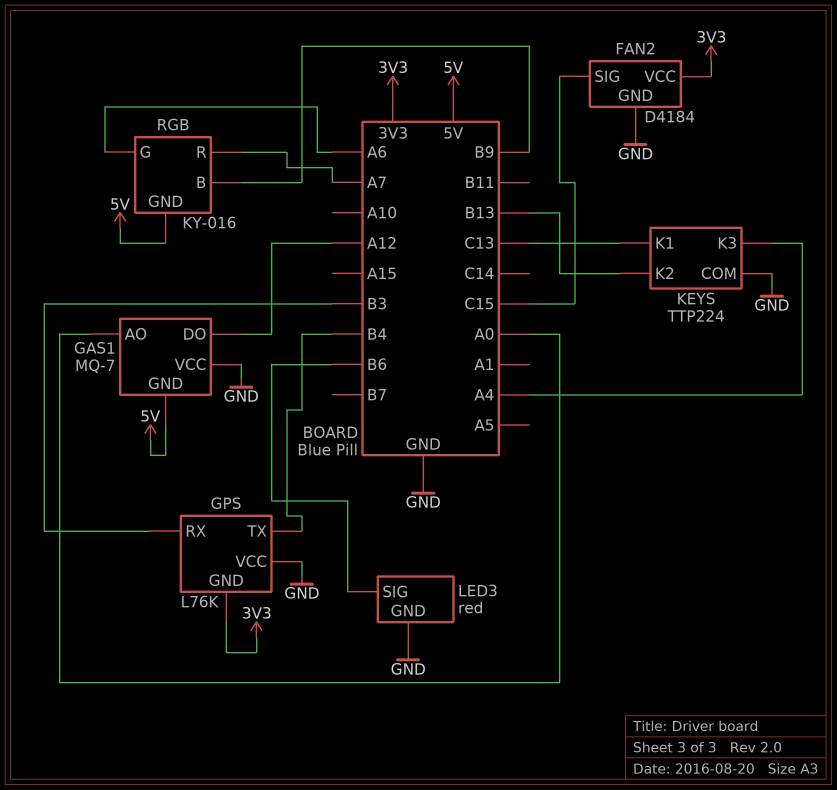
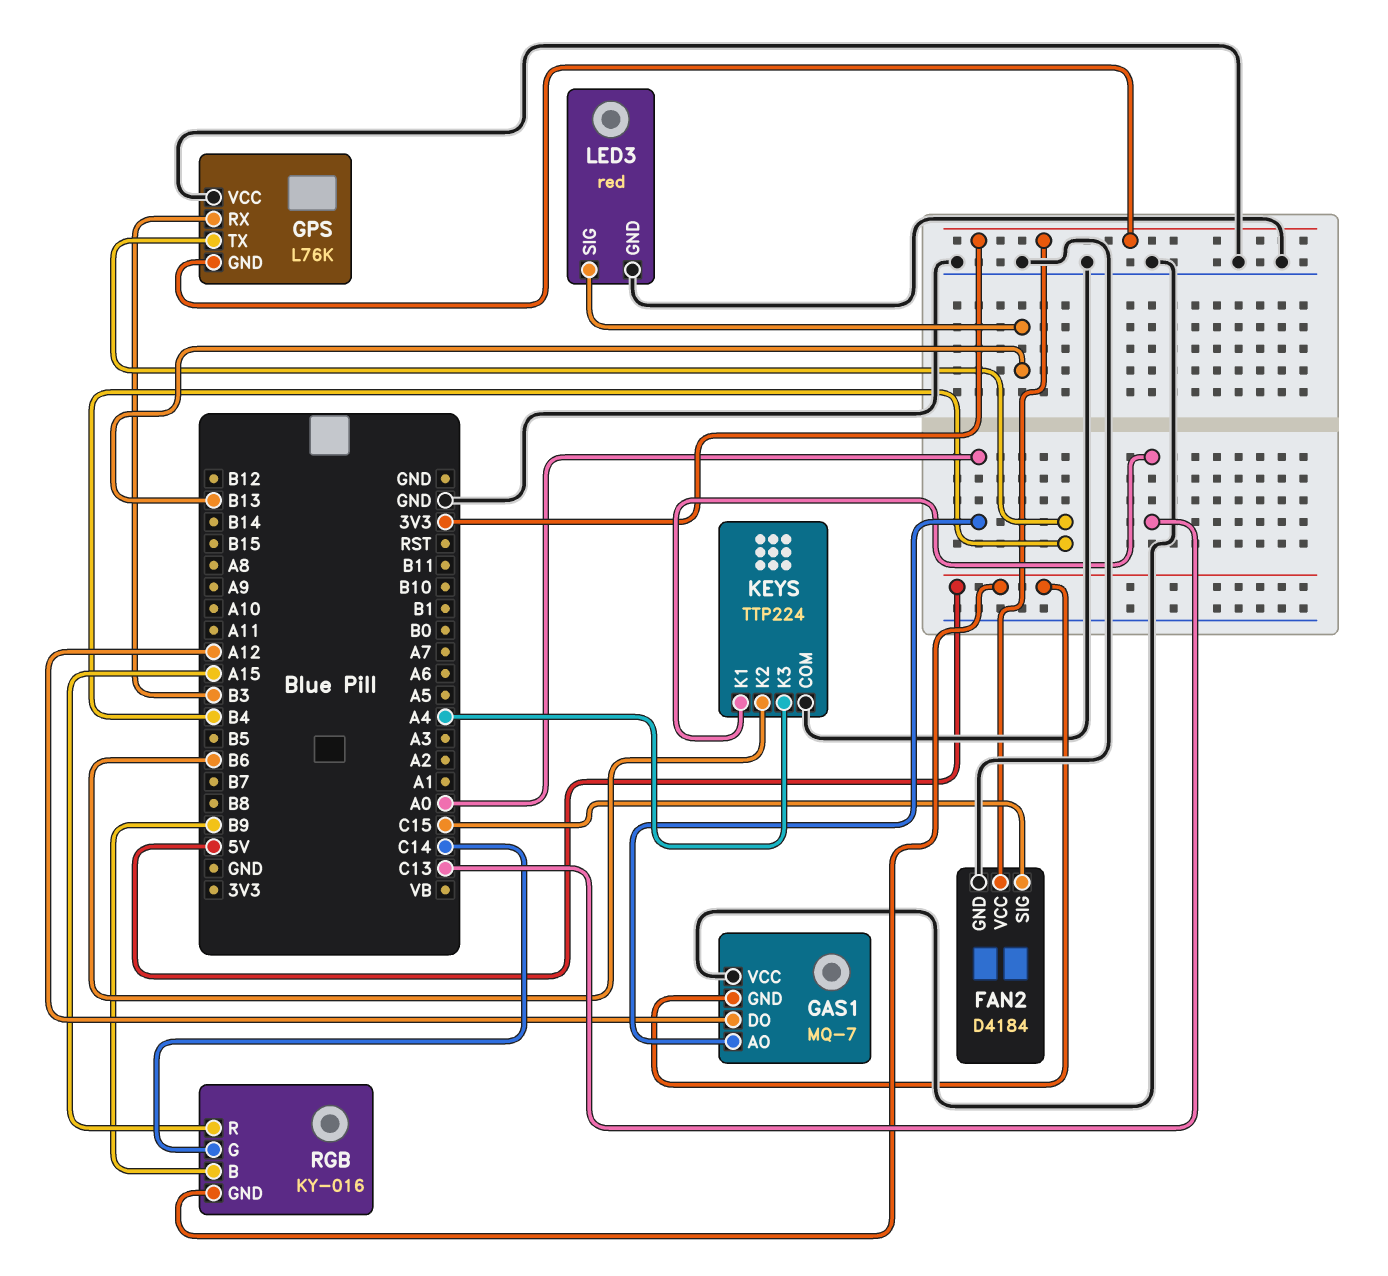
KEYS pin K2: B13 -> B6
LED3 pin SIG: B6 -> B13
RGB pin G: A6 -> C14
RGB pin R: A7 -> A15

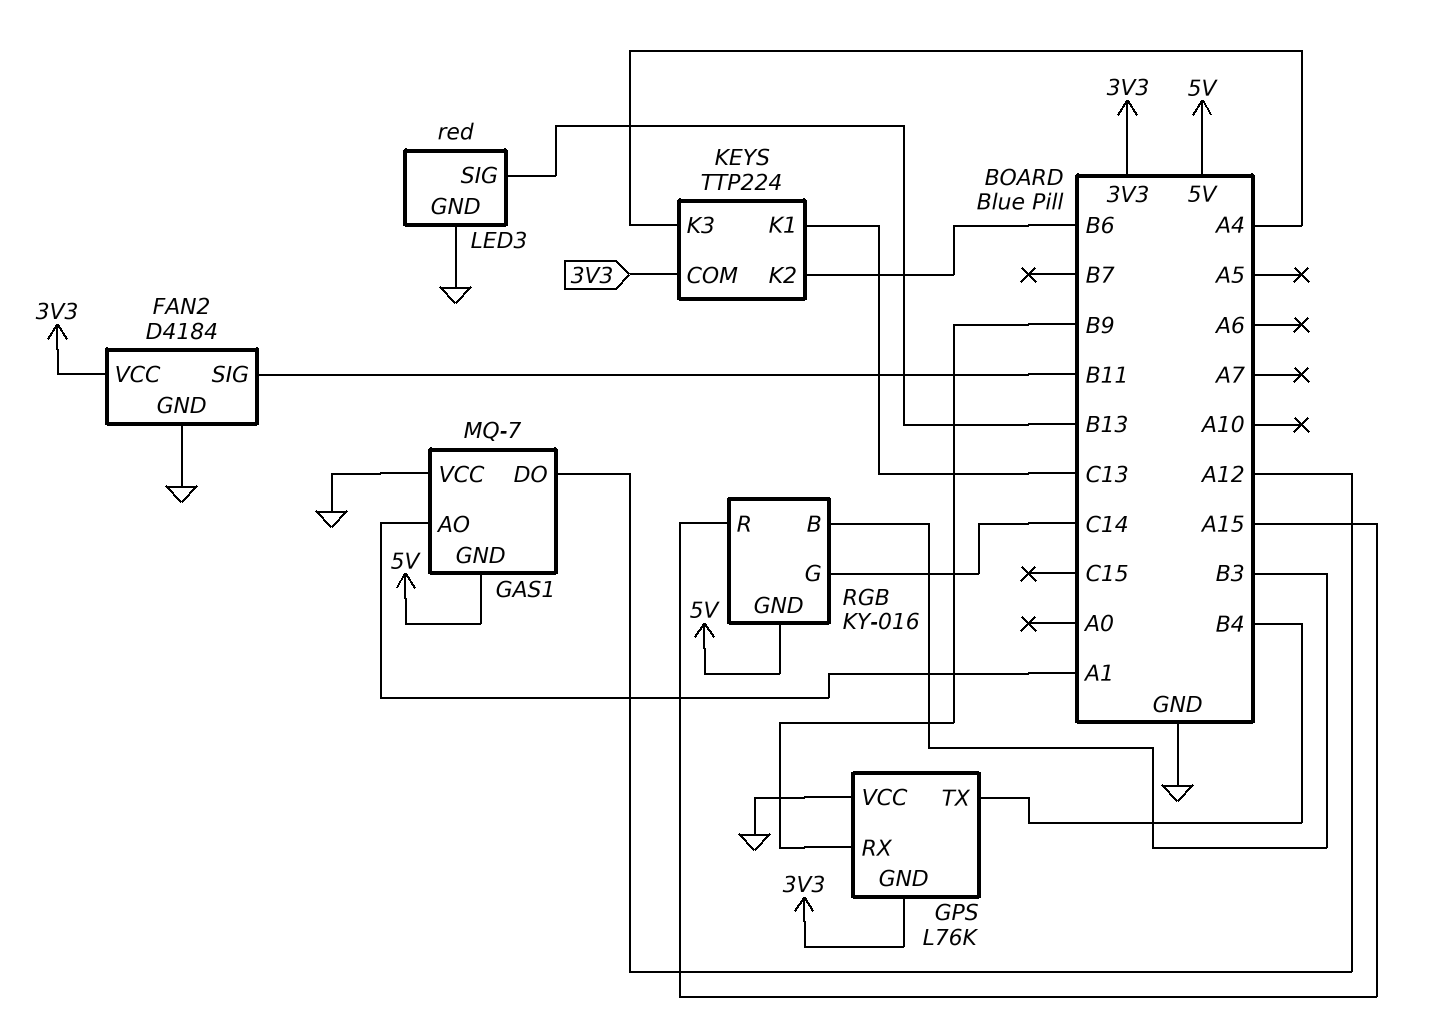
FAN2 pin SIG: C15 -> B11
GAS1 pin AO: A0 -> A1
GPS pin RX: B3 -> B9
KEYS pin COM: GND -> 3V3
RGB pin B: B9 -> B3

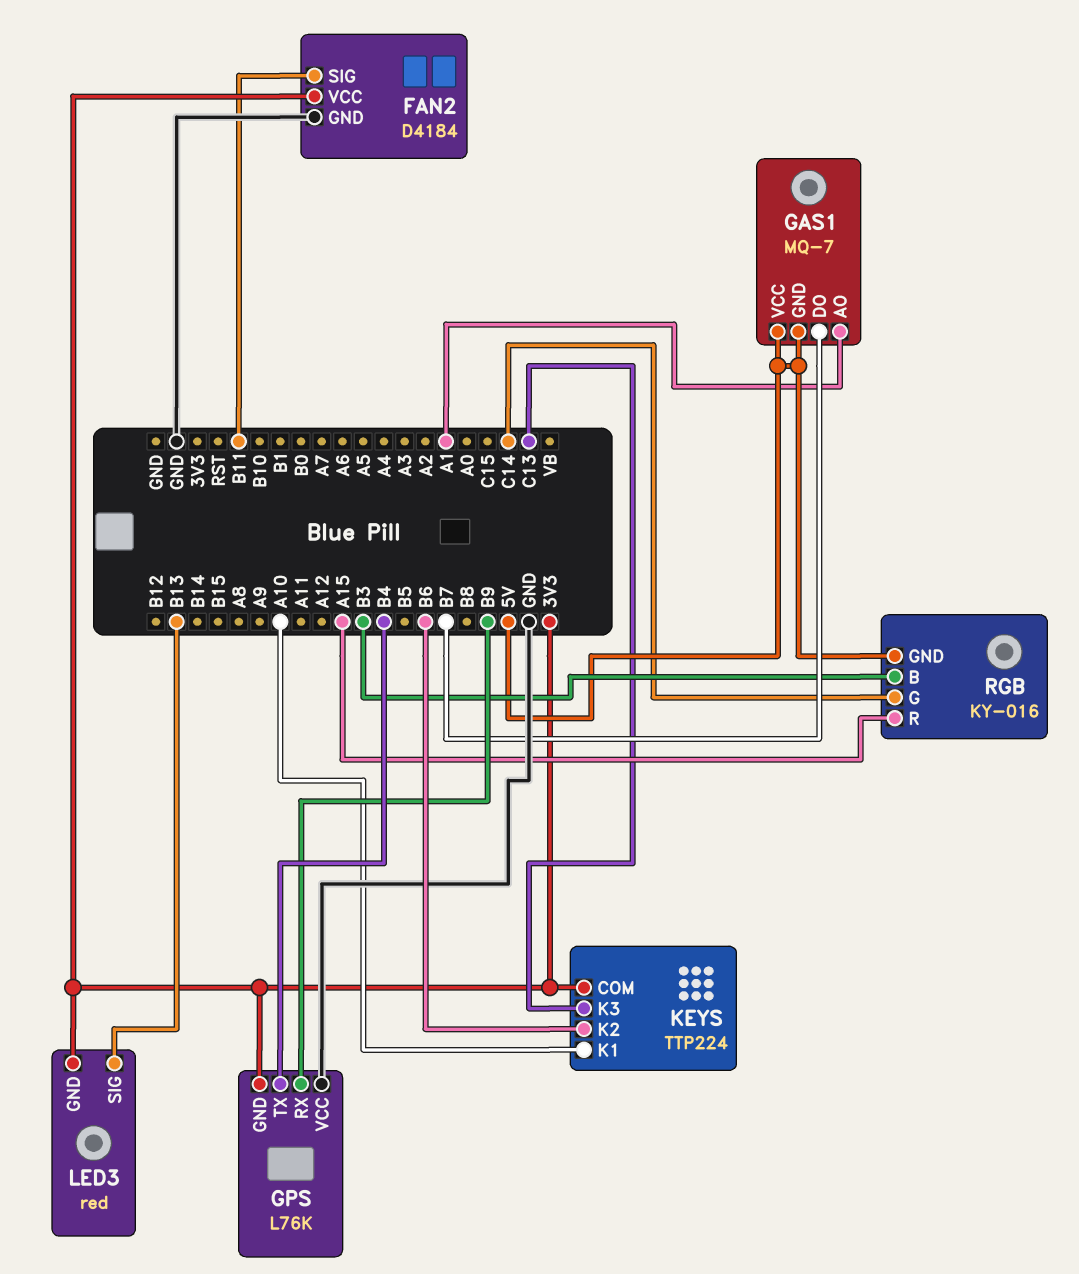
GAS1 pin DO: A12 -> B7
GAS1 pin VCC: GND -> 5V
KEYS pin K1: C13 -> A10
KEYS pin K3: A4 -> C13
LED3 pin GND: GND -> 3V3

